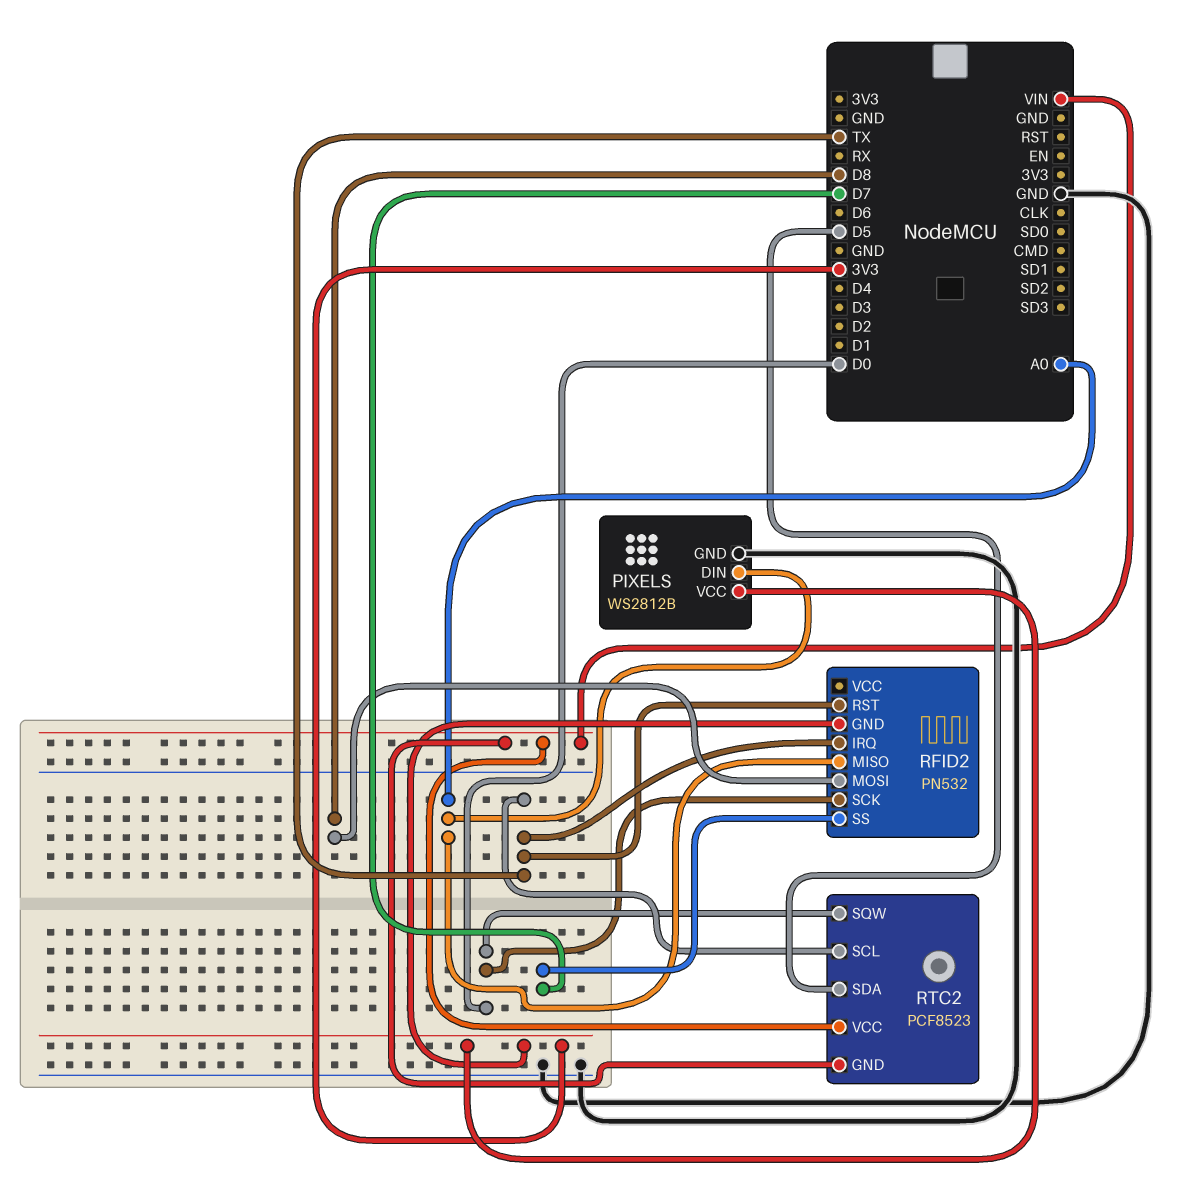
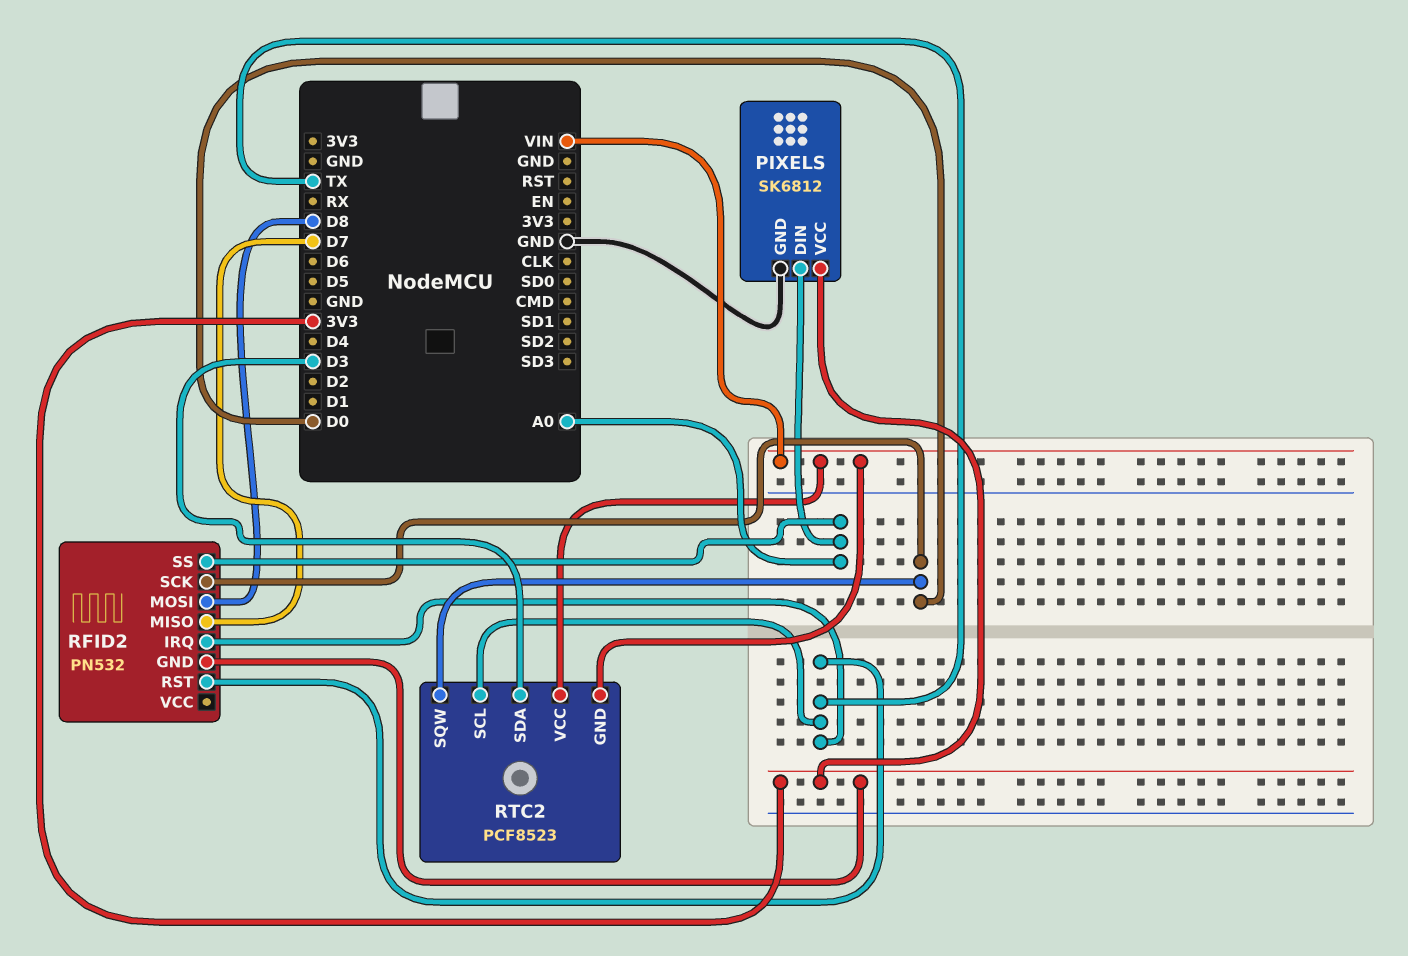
PIXELS: WS2812B -> SK6812
RFID2 pin MISO: A0 -> D7
RFID2 pin SS: D7 -> A0
RTC2 pin SDA: D5 -> D3

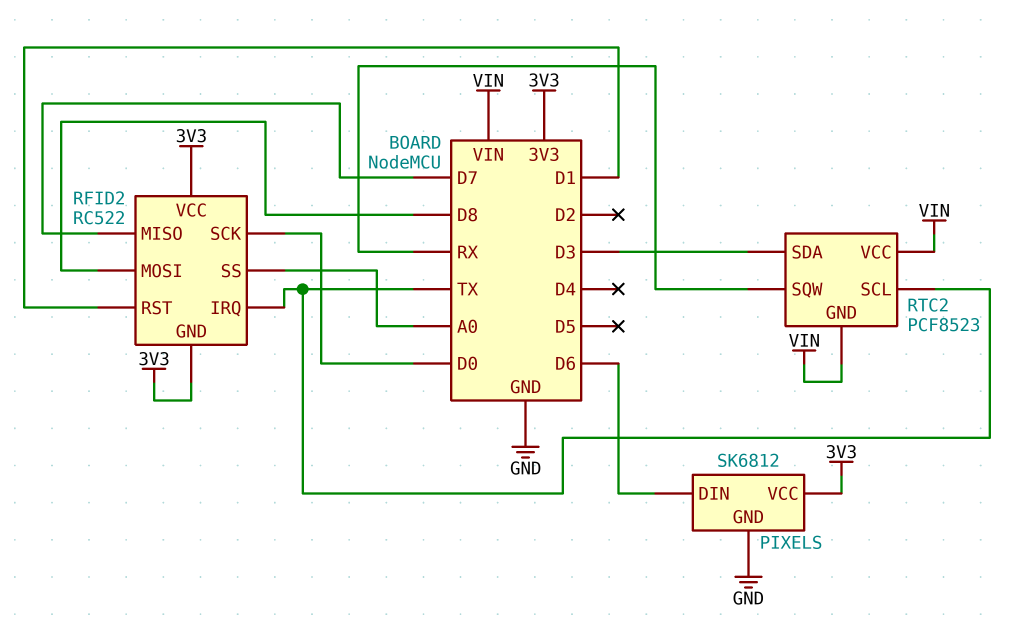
PIXELS pin DIN: A0 -> D6
RFID2: PN532 -> RC522
RFID2 pin RST: TX -> D1
RFID2 pin VCC: none -> 3V3
RTC2 pin SQW: D0 -> RX

